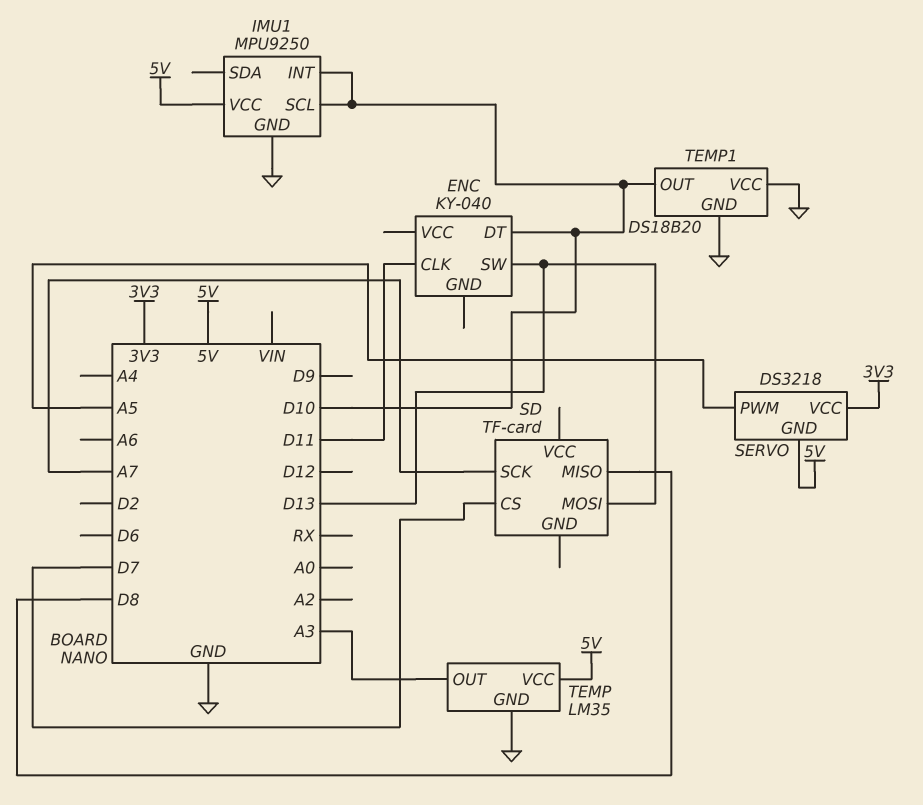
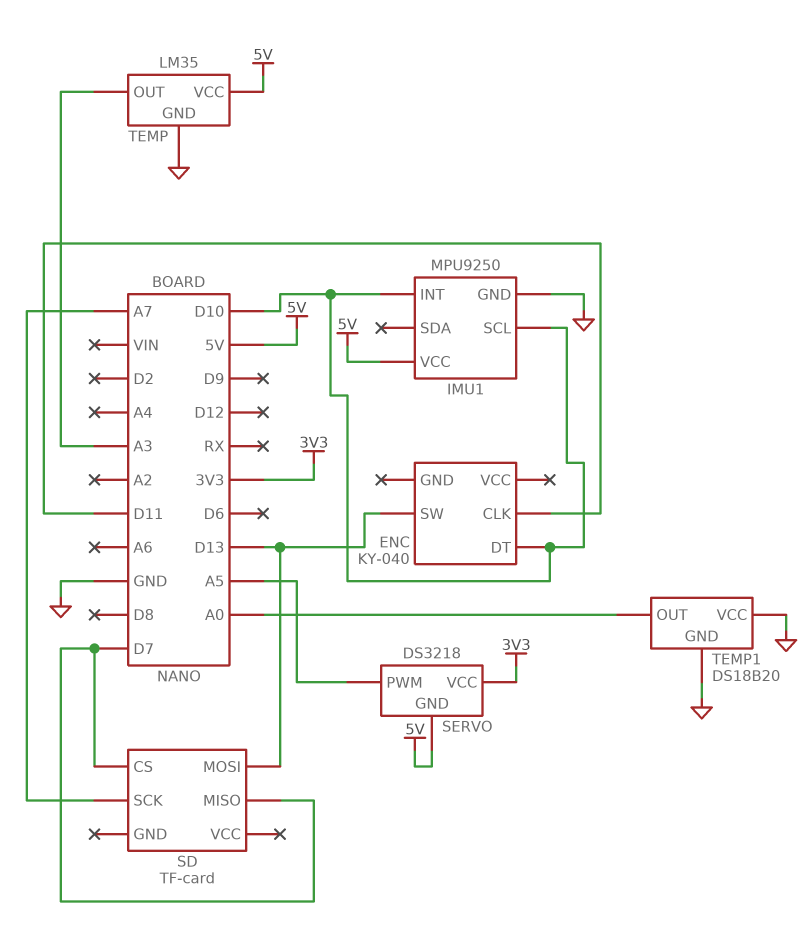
SD pin MISO: D8 -> D7
TEMP1 pin OUT: D10 -> A0

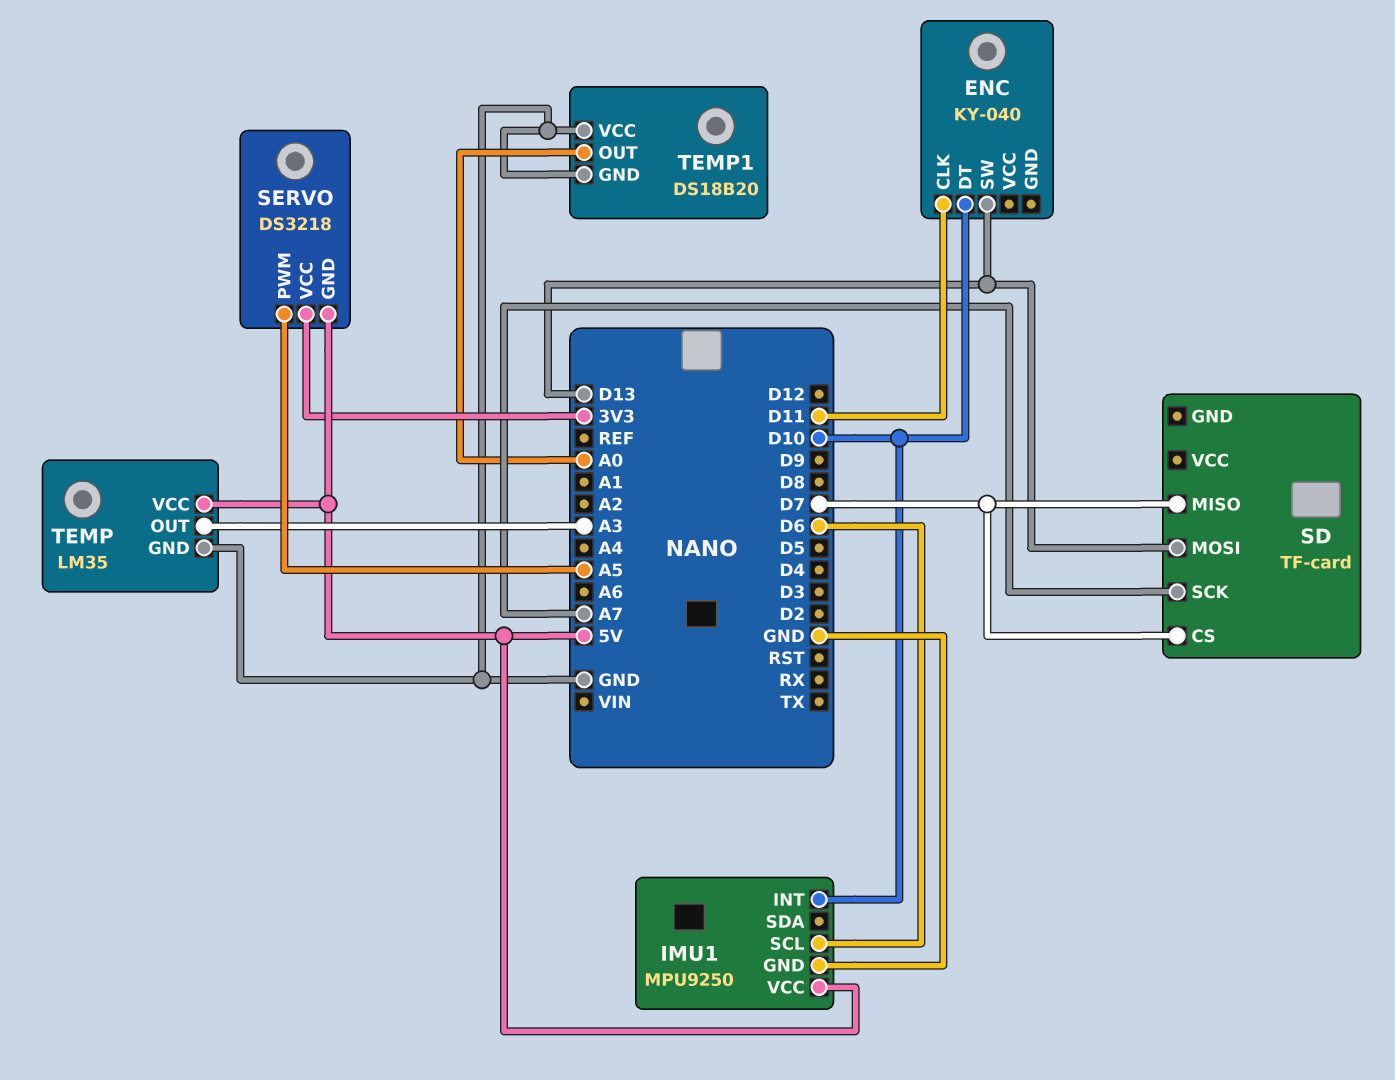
IMU1 pin SCL: D10 -> D6

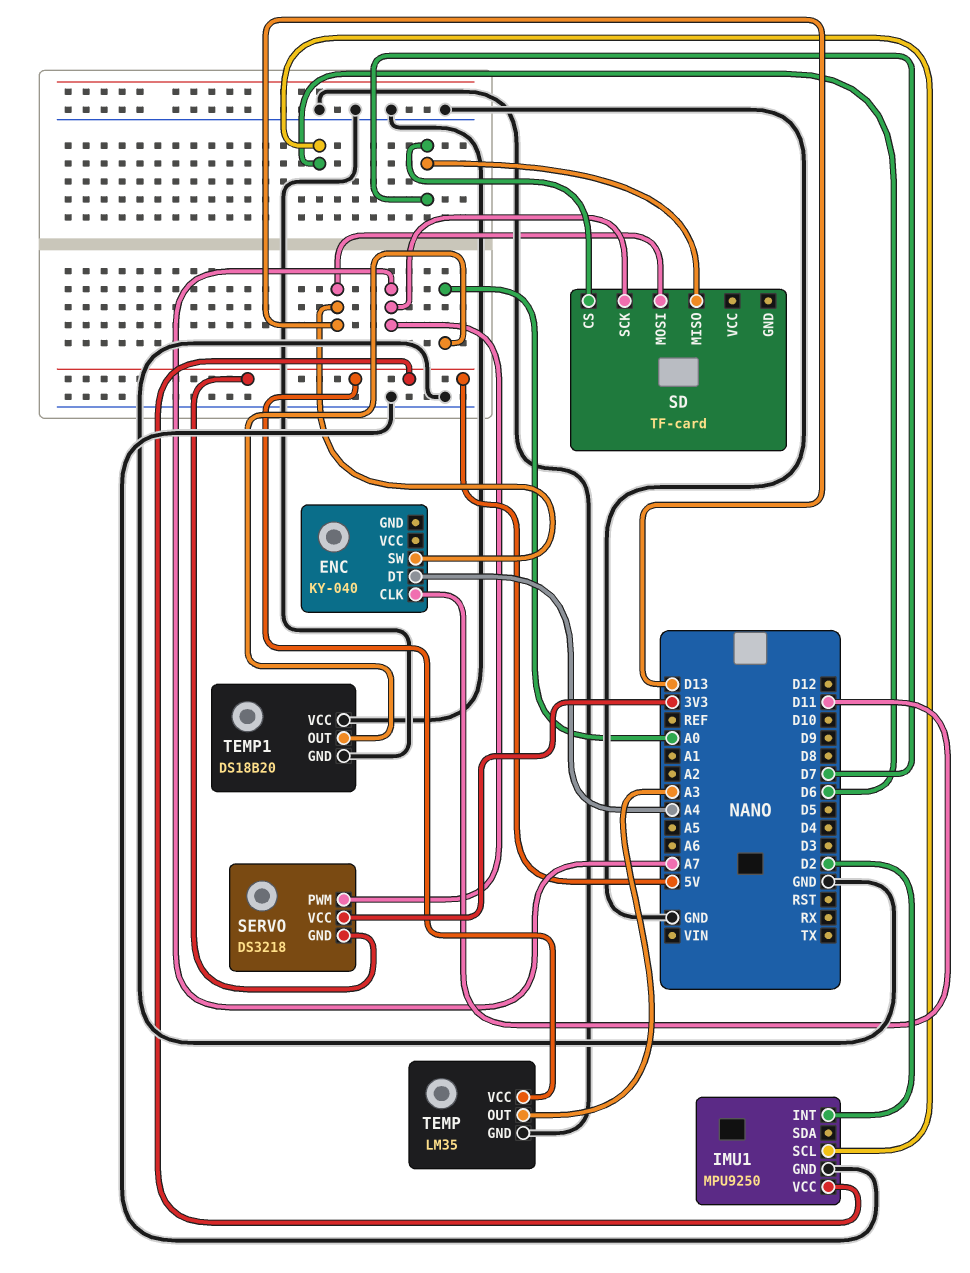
ENC pin DT: D10 -> A4
IMU1 pin INT: D10 -> D2
SERVO pin PWM: A5 -> A7

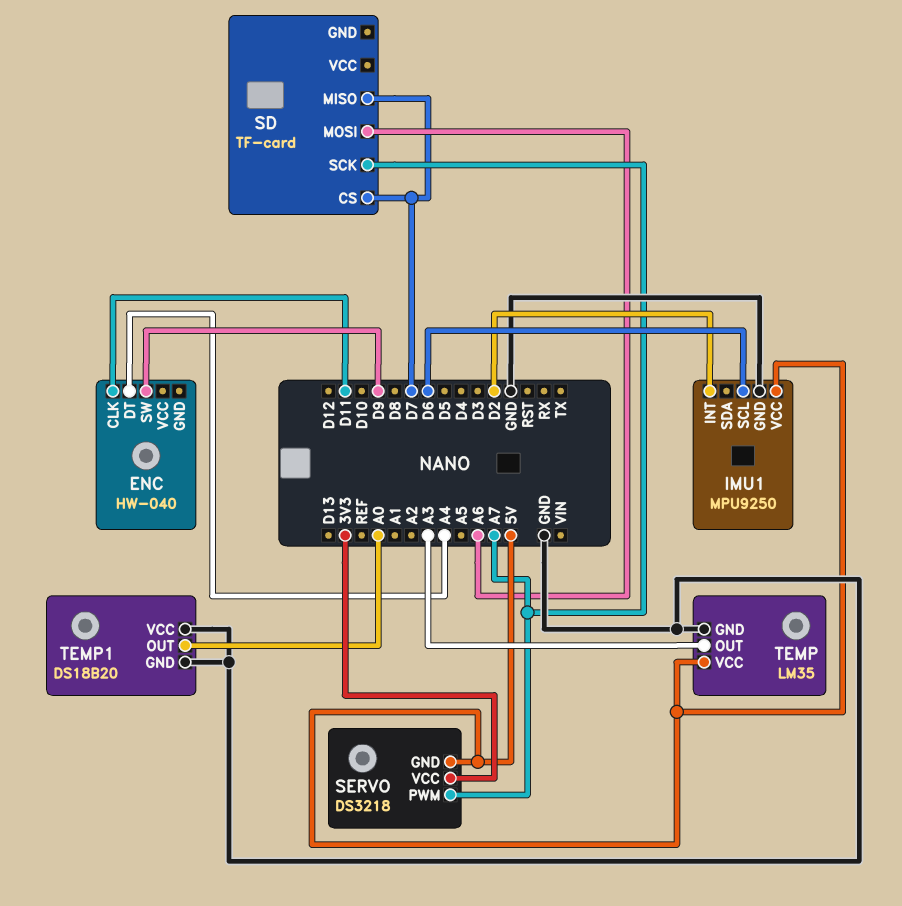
ENC: KY-040 -> HW-040
ENC pin SW: D13 -> D9
SD pin MOSI: D13 -> A6

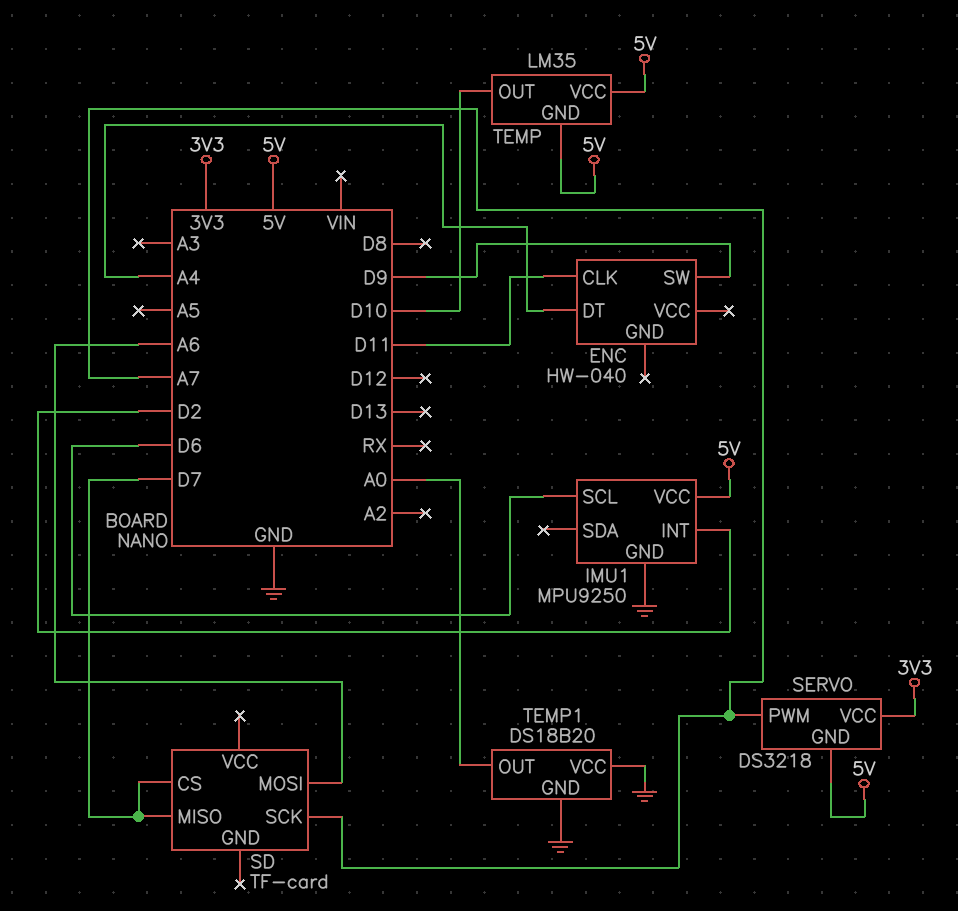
TEMP pin GND: GND -> 5V
TEMP pin OUT: A3 -> D10

